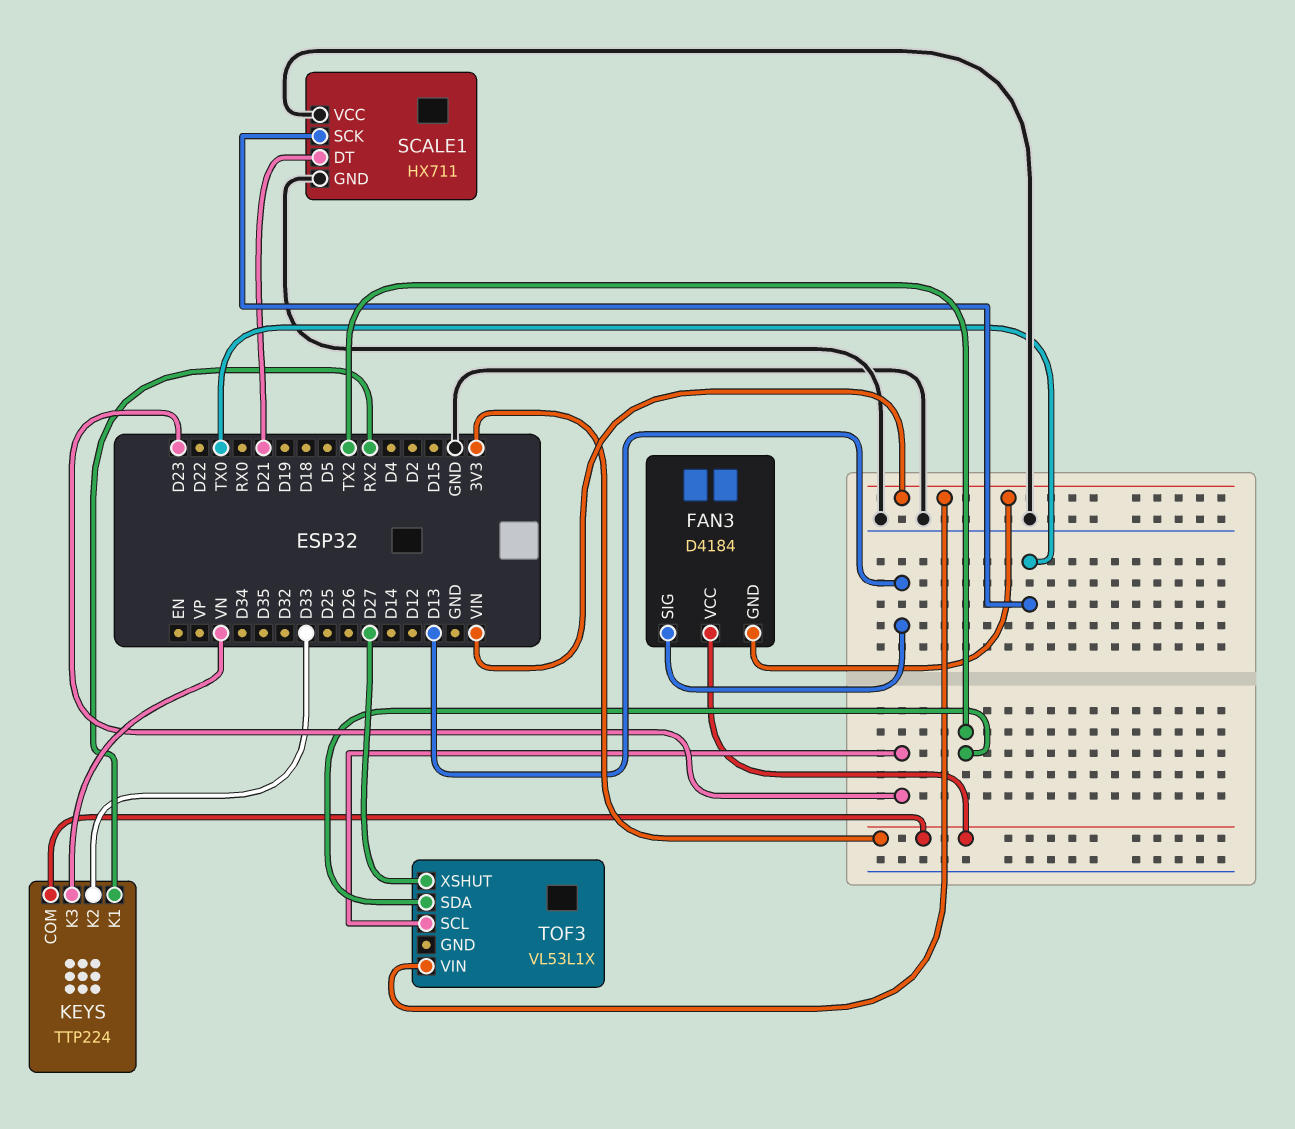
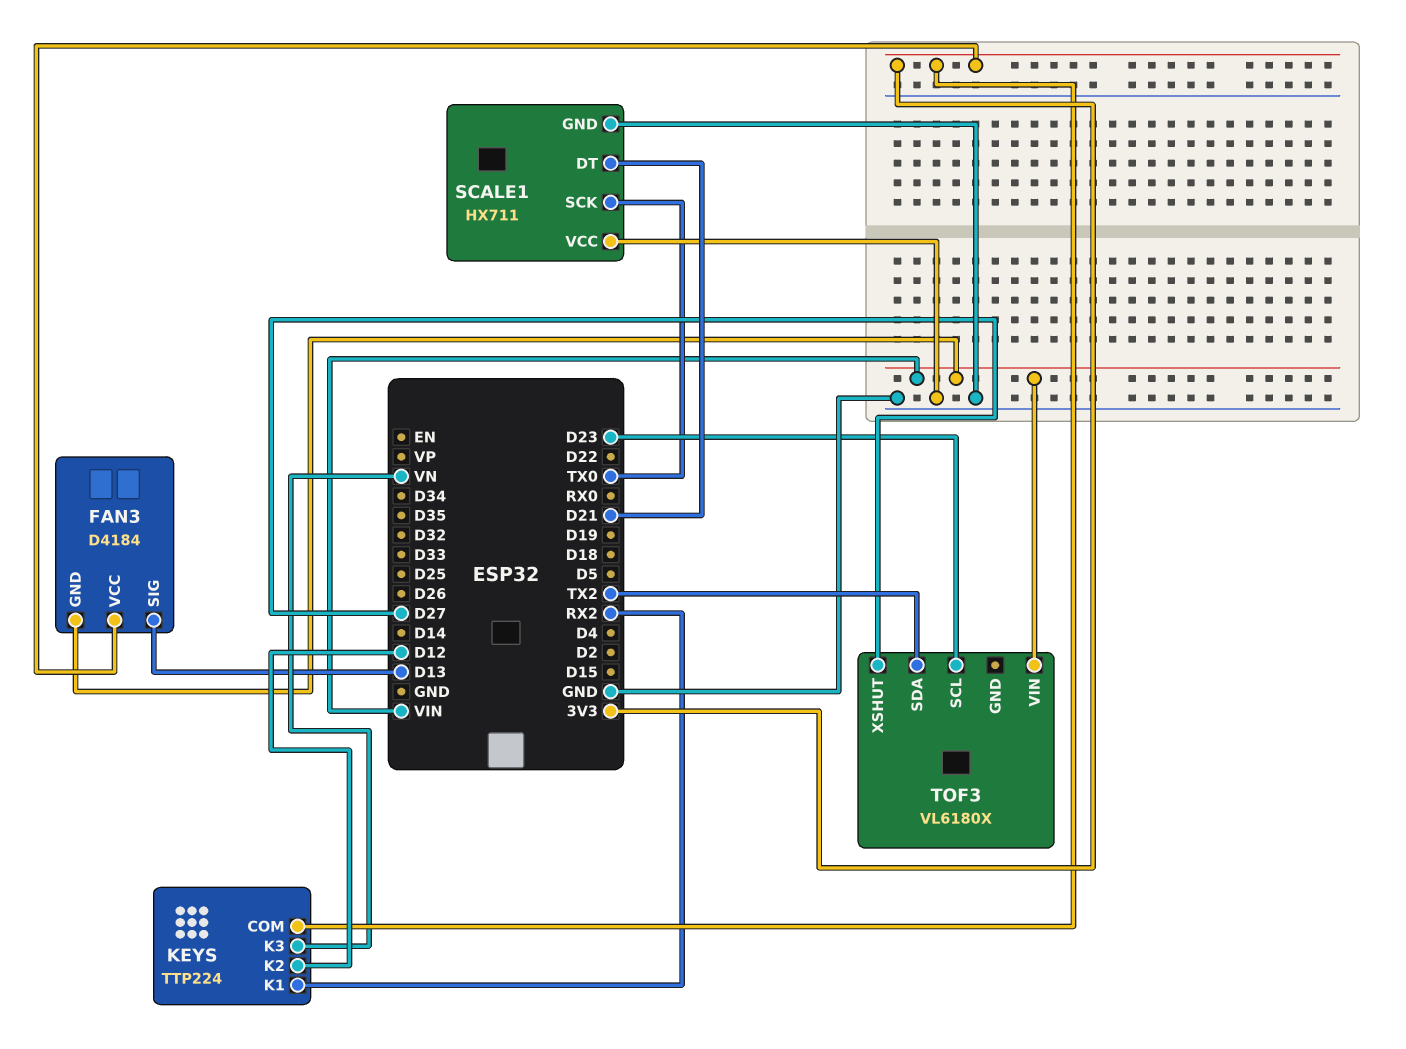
KEYS pin K2: D33 -> D12
TOF3: VL53L1X -> VL6180X

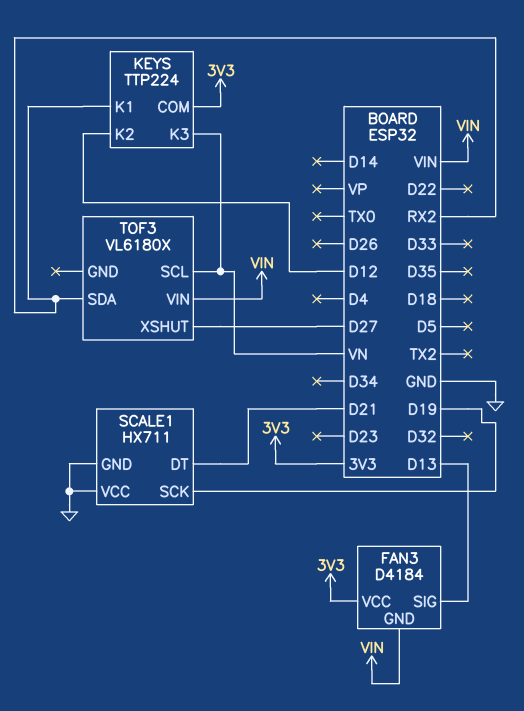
SCALE1 pin SCK: TX0 -> D19
TOF3 pin SCL: D23 -> VN
TOF3 pin SDA: TX2 -> RX2

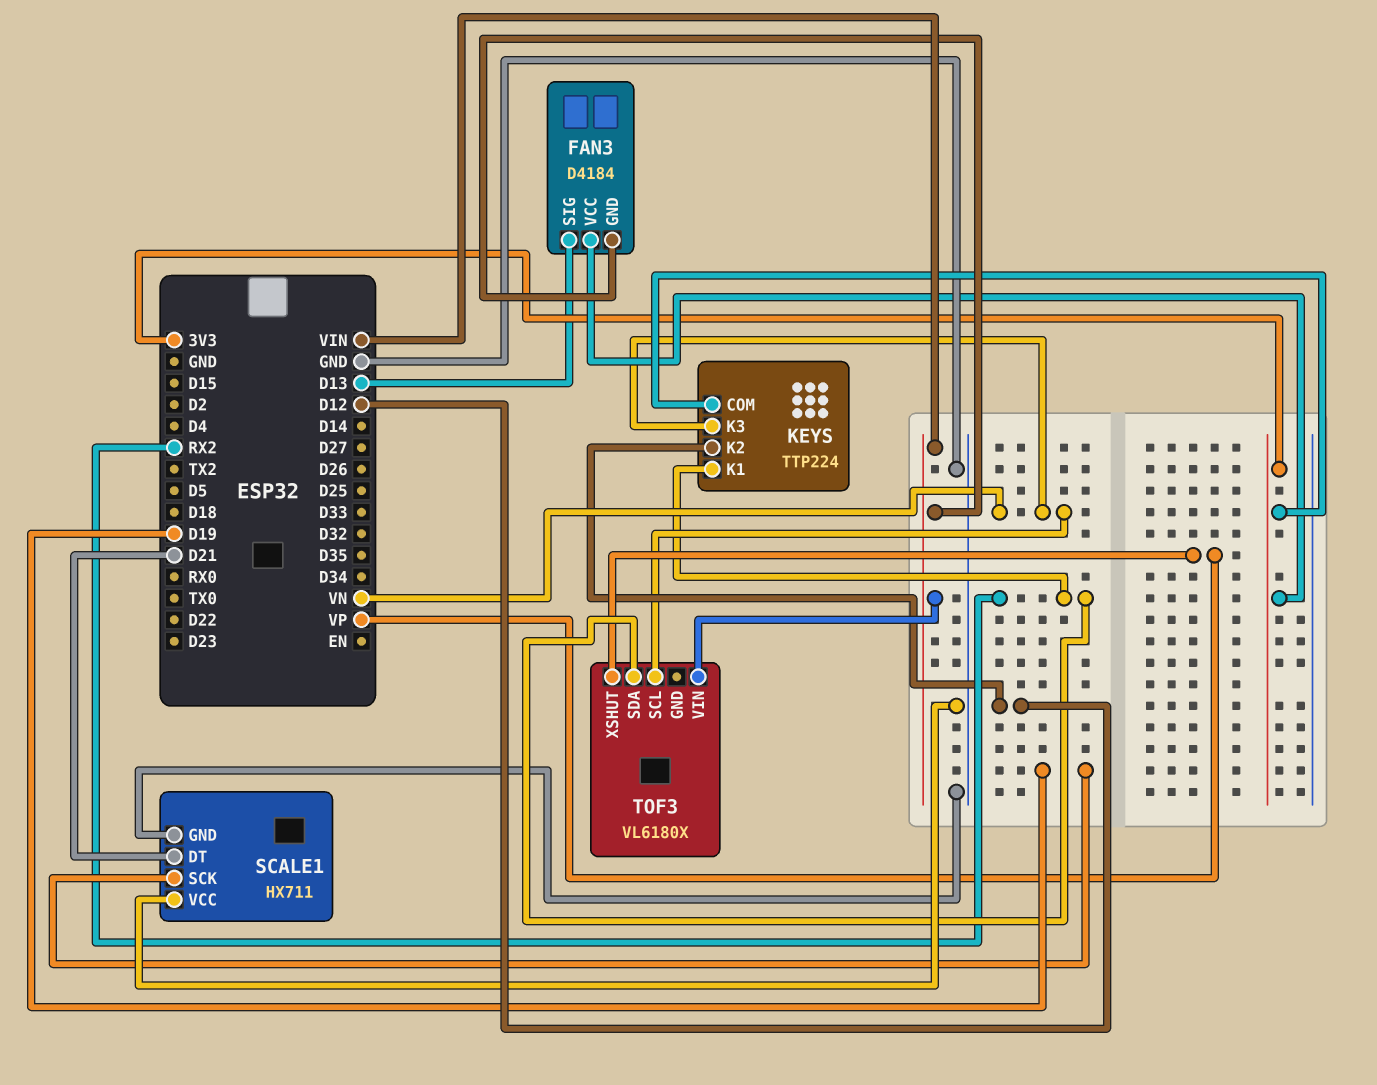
TOF3 pin XSHUT: D27 -> VP

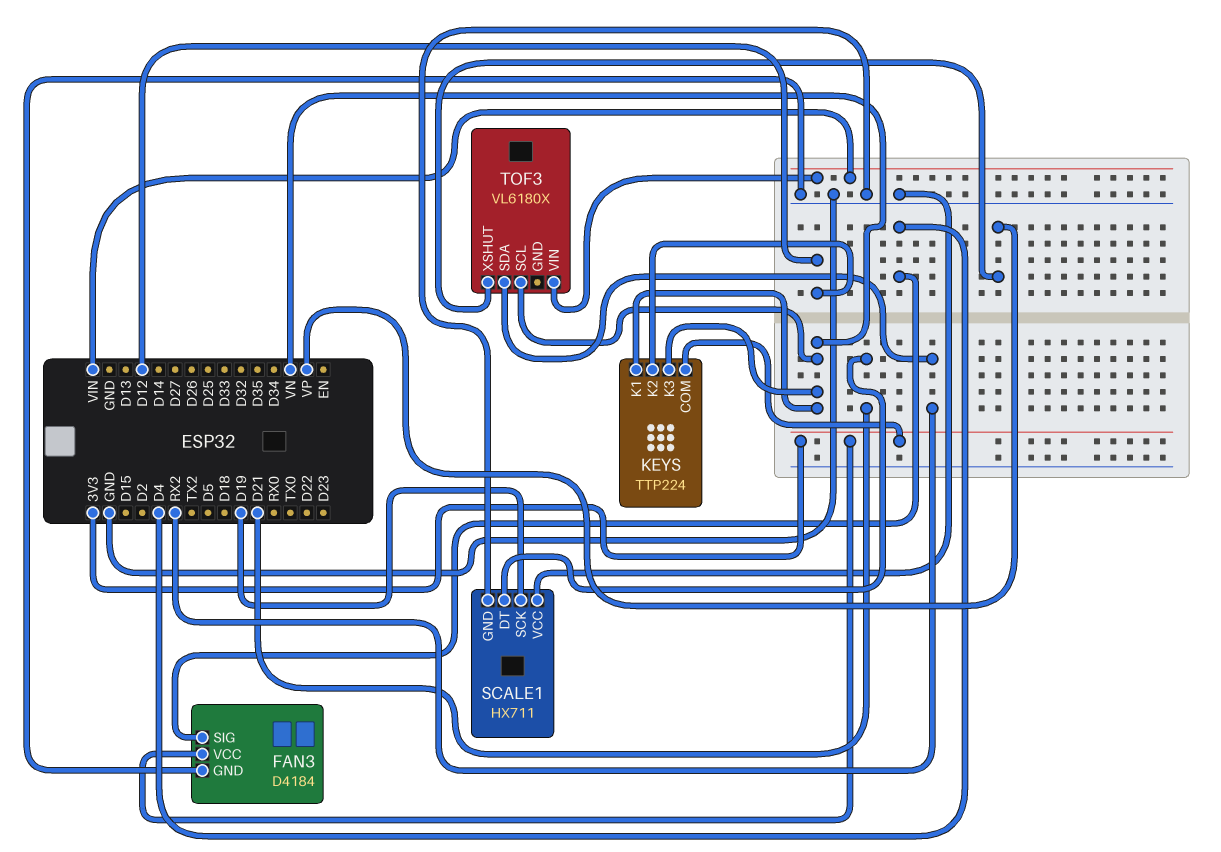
FAN3 pin GND: VIN -> GND
FAN3 pin SIG: D13 -> D4
KEYS pin K1: RX2 -> VN

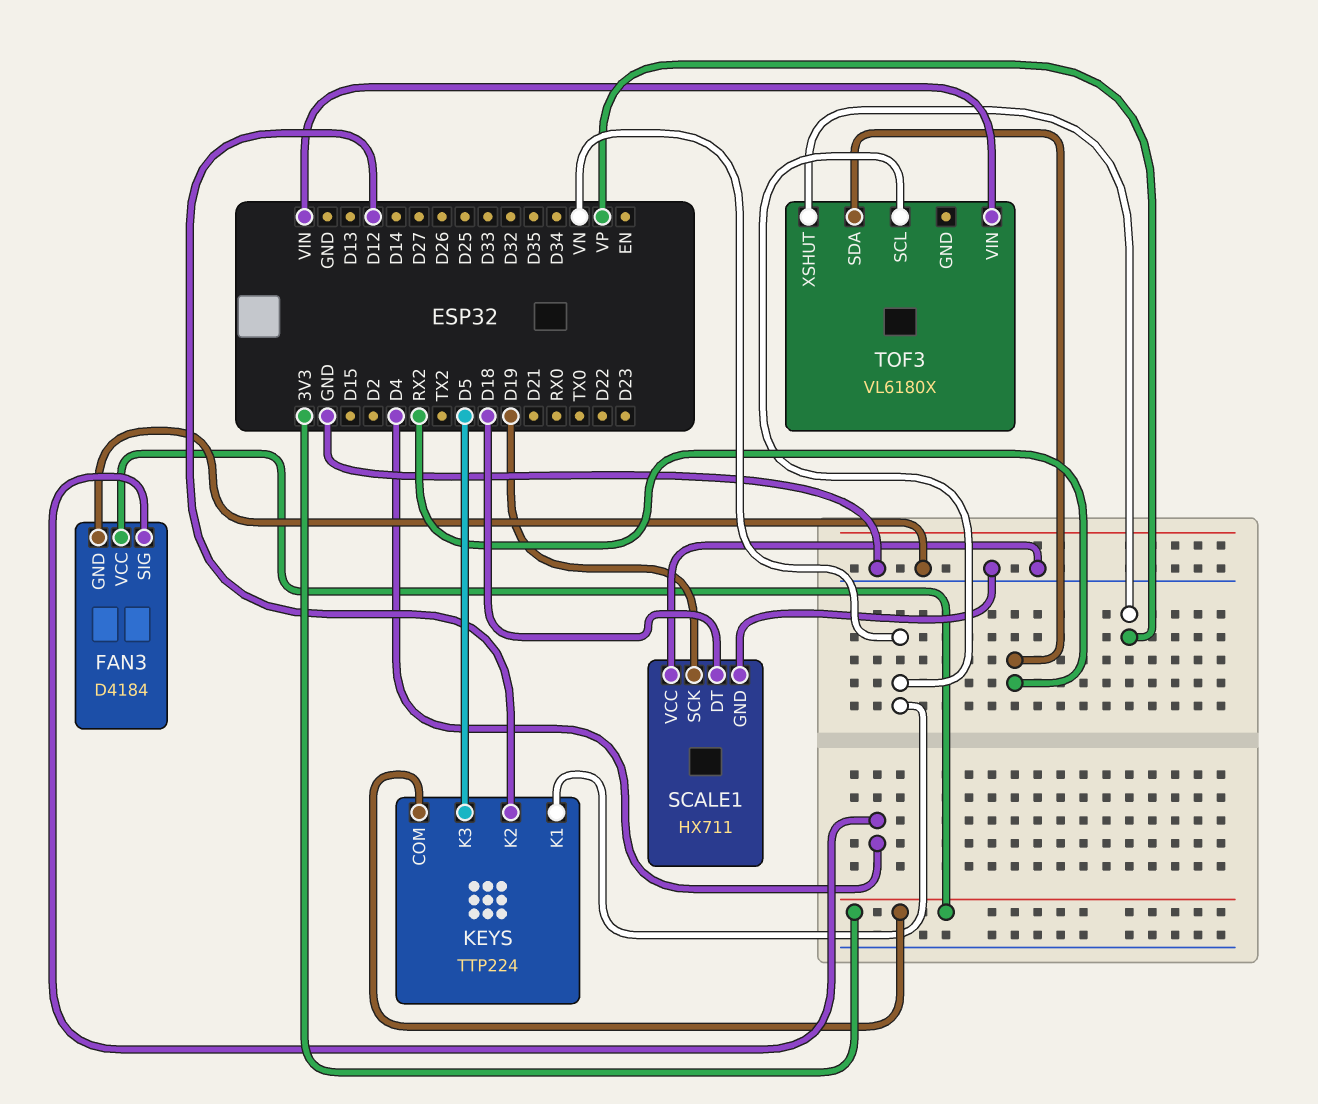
KEYS pin K3: VN -> D5
SCALE1 pin DT: D21 -> D18

